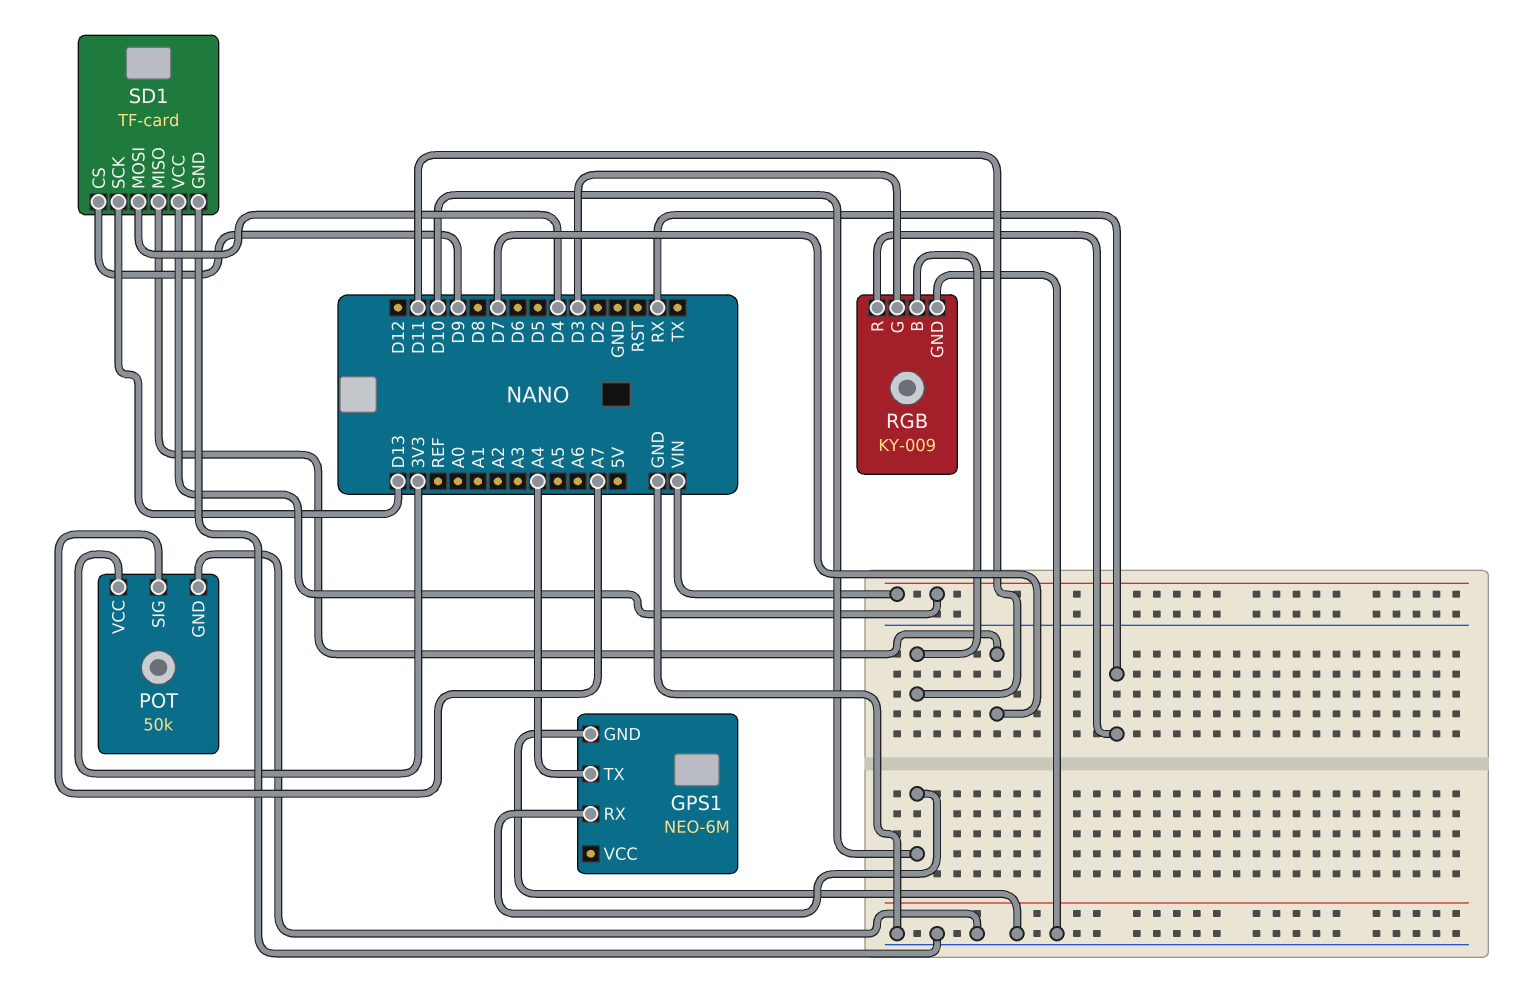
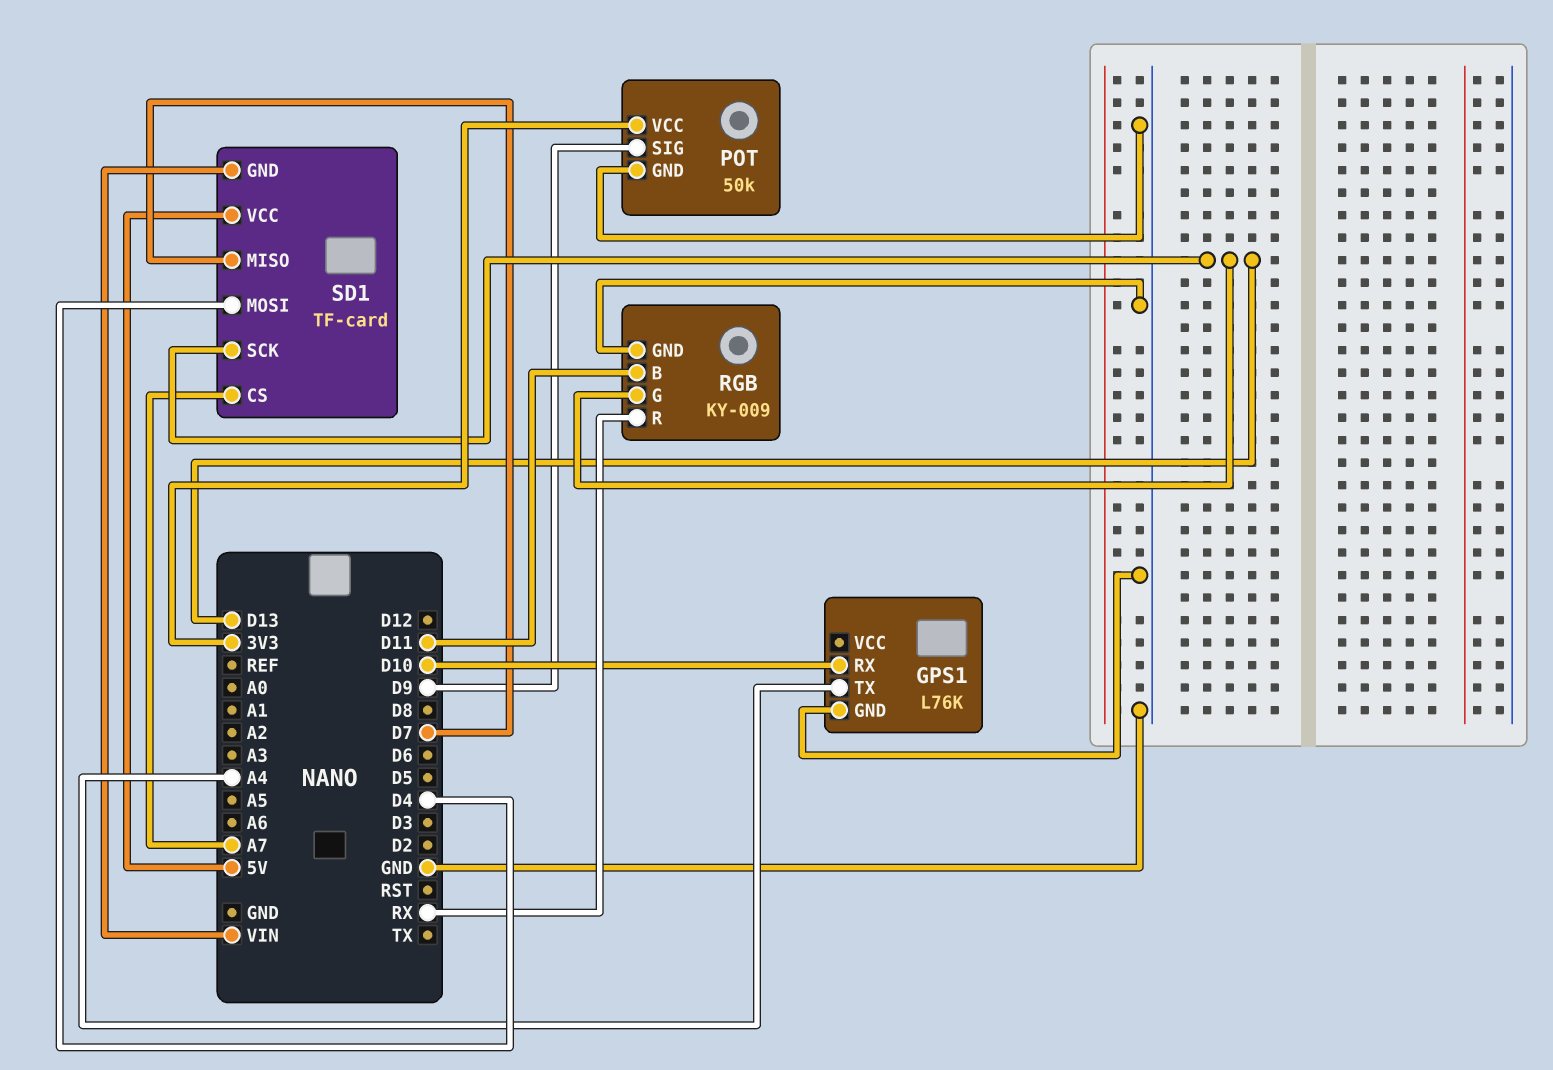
GPS1: NEO-6M -> L76K
POT pin SIG: A7 -> D9
RGB pin G: D3 -> D13
SD1 pin CS: D9 -> A7
SD1 pin GND: GND -> VIN
SD1 pin VCC: VIN -> 5V

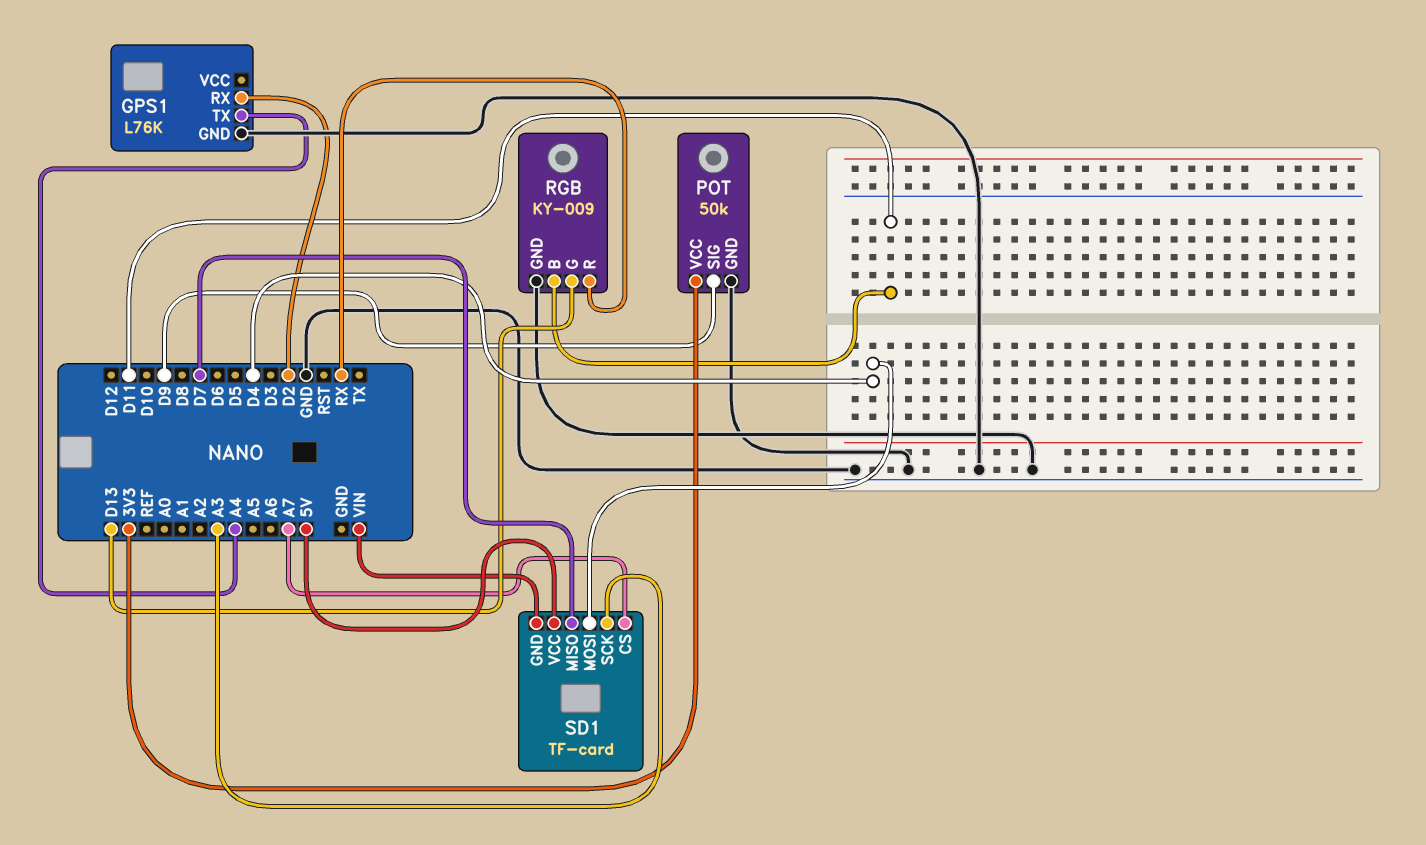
GPS1 pin RX: D10 -> D2
SD1 pin SCK: D13 -> A3

